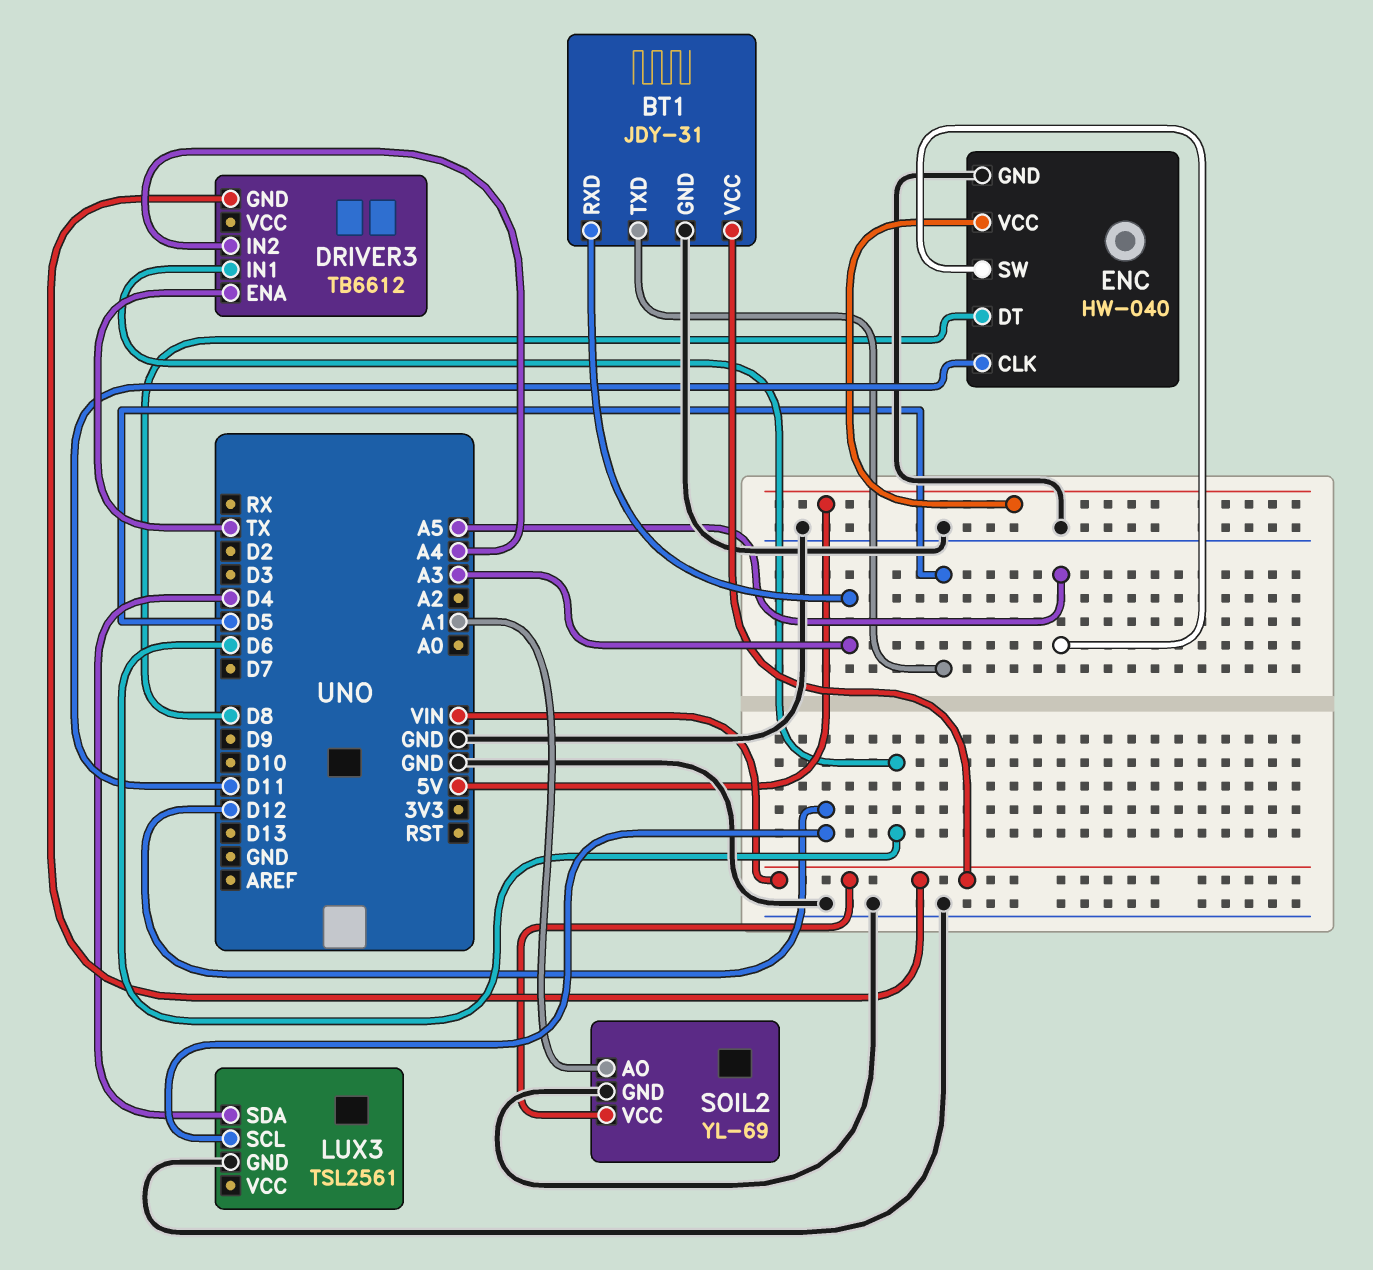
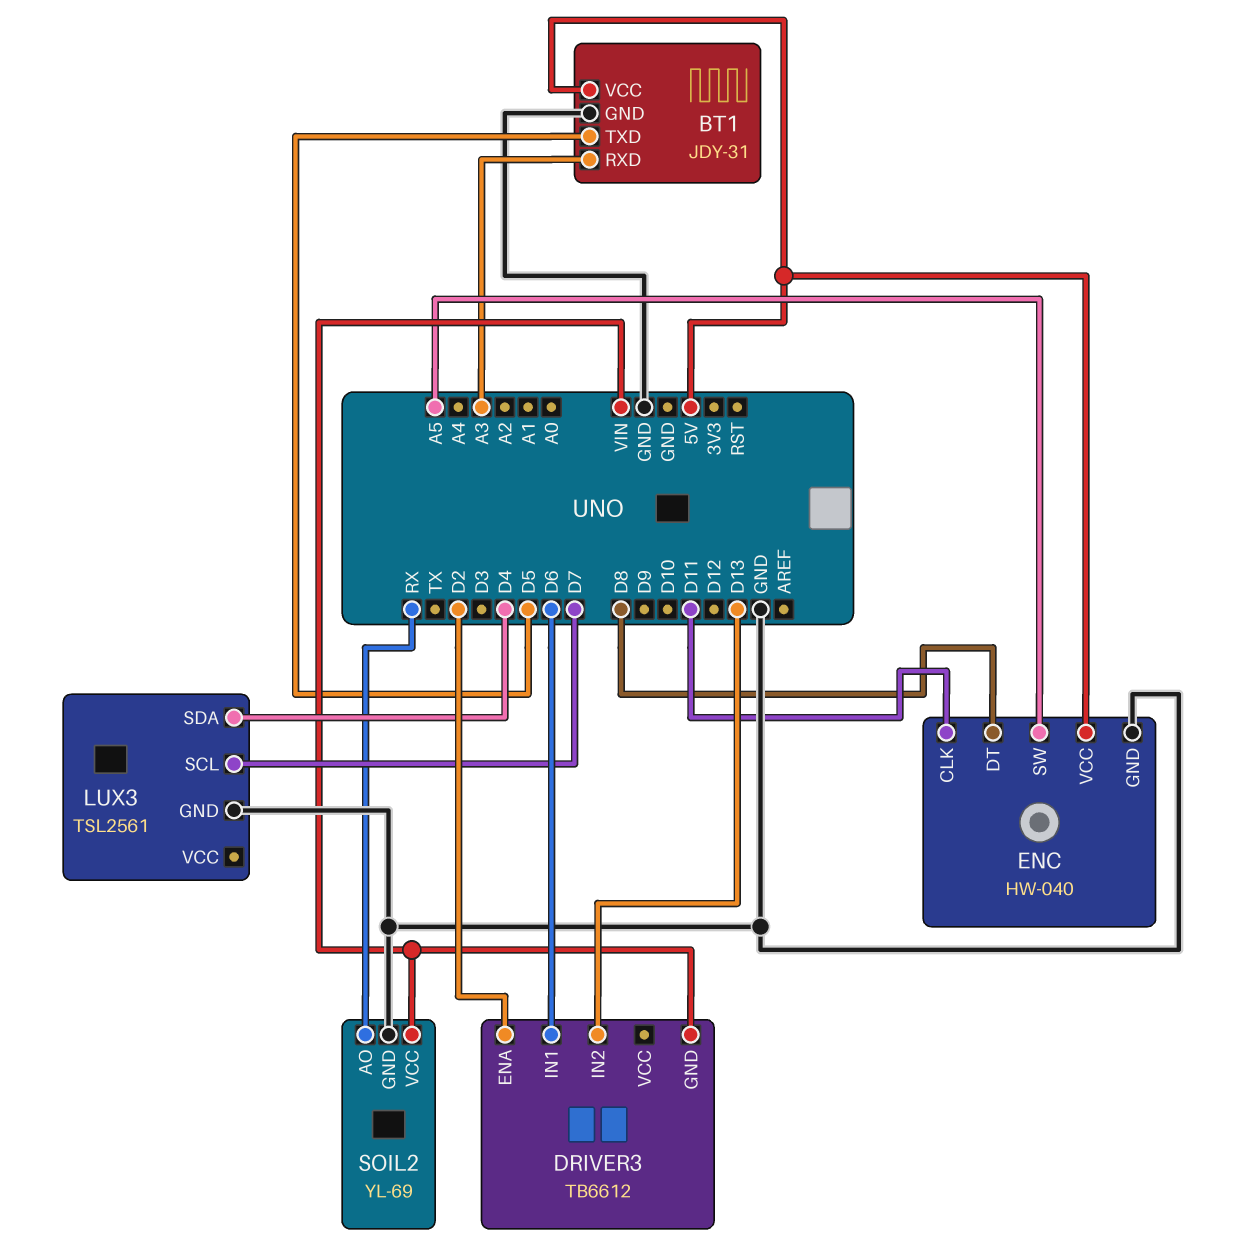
BT1 pin VCC: VIN -> 5V
DRIVER3 pin ENA: TX -> D2
DRIVER3 pin IN2: A4 -> D13
LUX3 pin SCL: D12 -> D7
SOIL2 pin AO: A1 -> RX

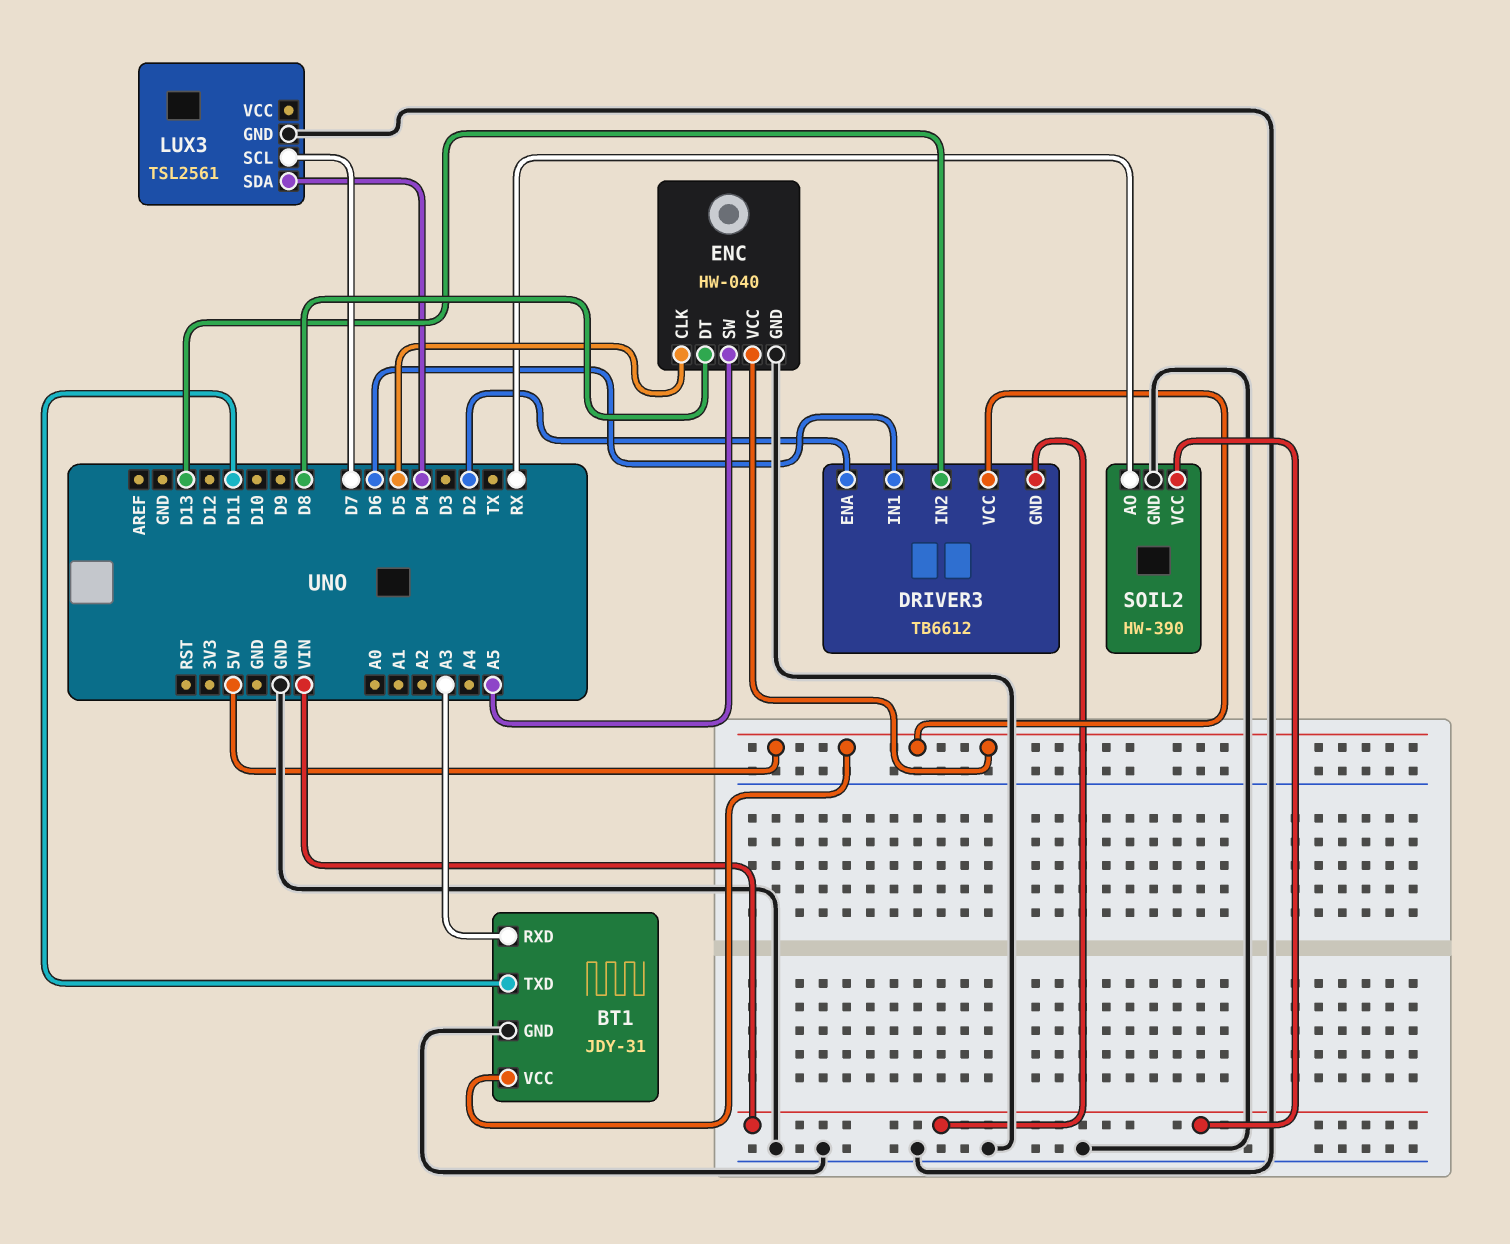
BT1 pin TXD: D5 -> D11
DRIVER3 pin VCC: none -> 5V
ENC pin CLK: D11 -> D5
SOIL2: YL-69 -> HW-390

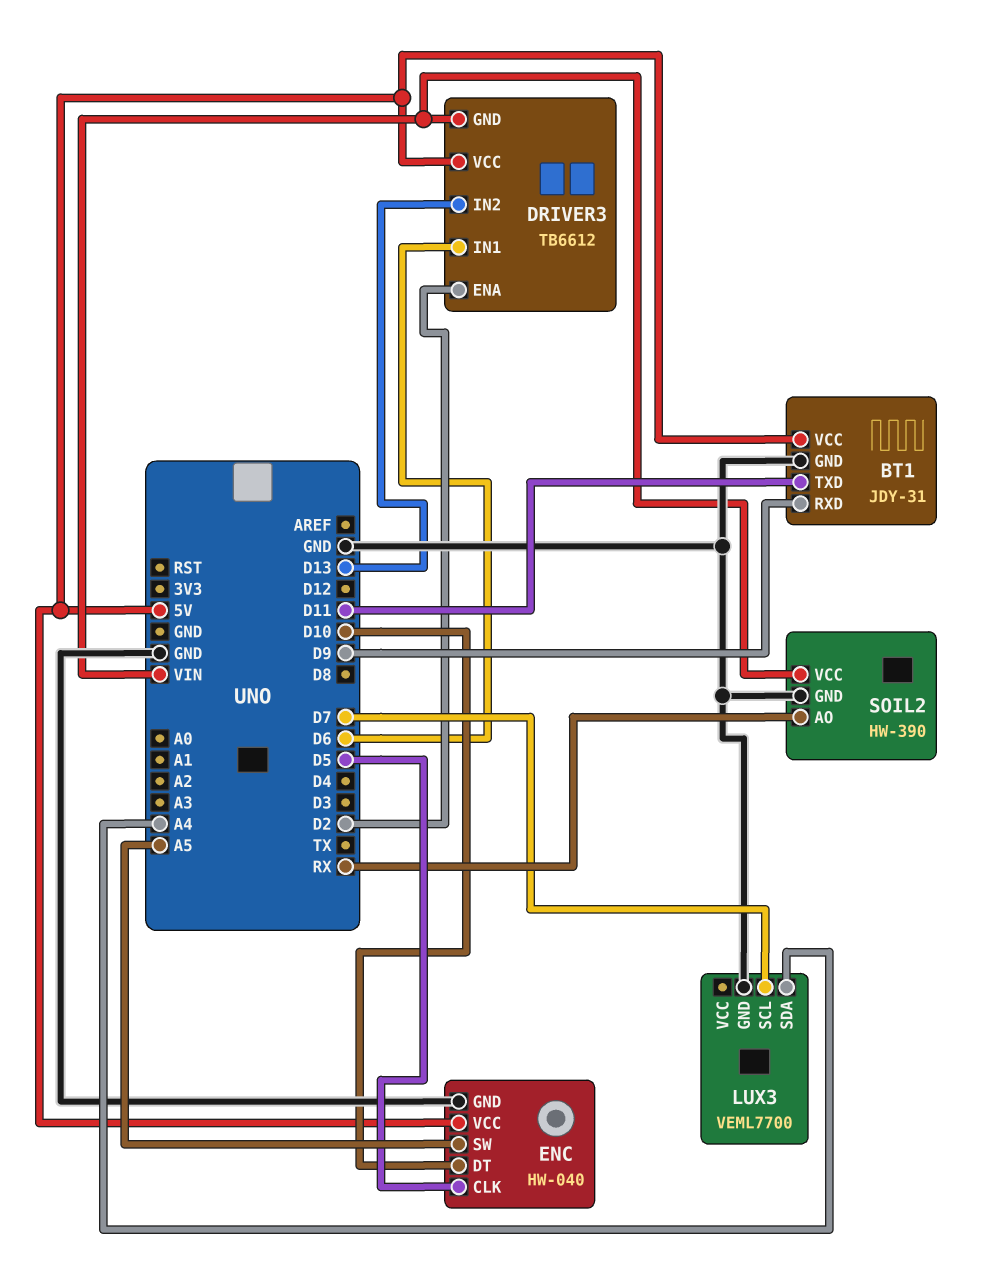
BT1 pin RXD: A3 -> D9
ENC pin DT: D8 -> D10
LUX3: TSL2561 -> VEML7700
LUX3 pin SDA: D4 -> A4

